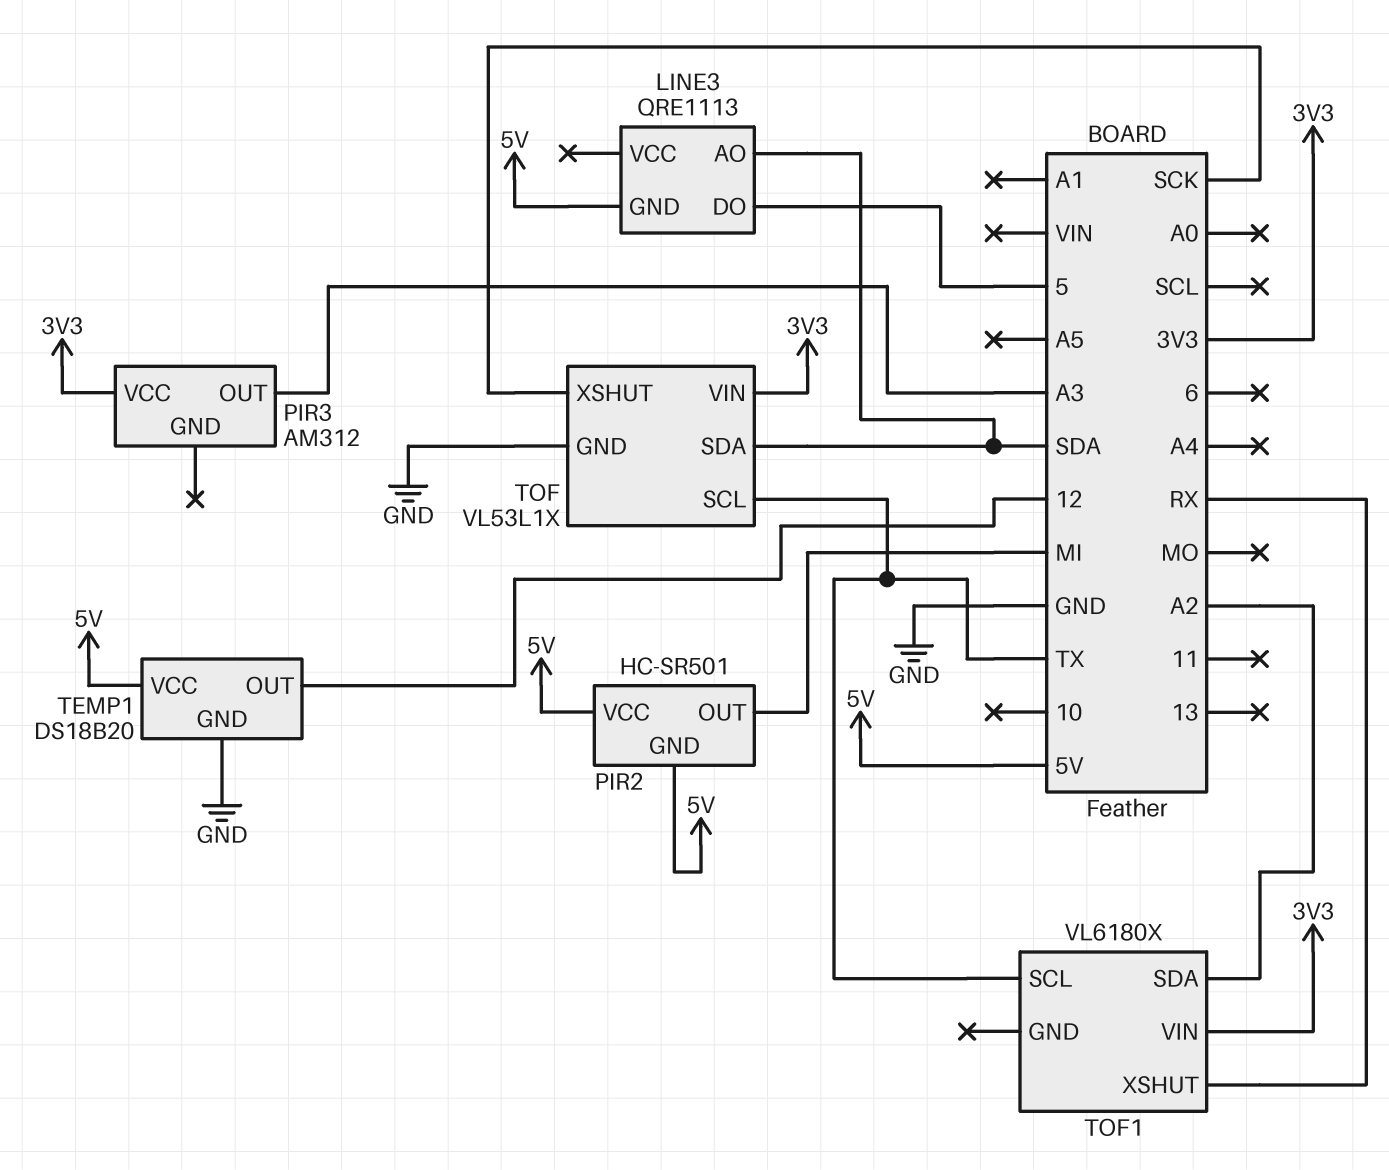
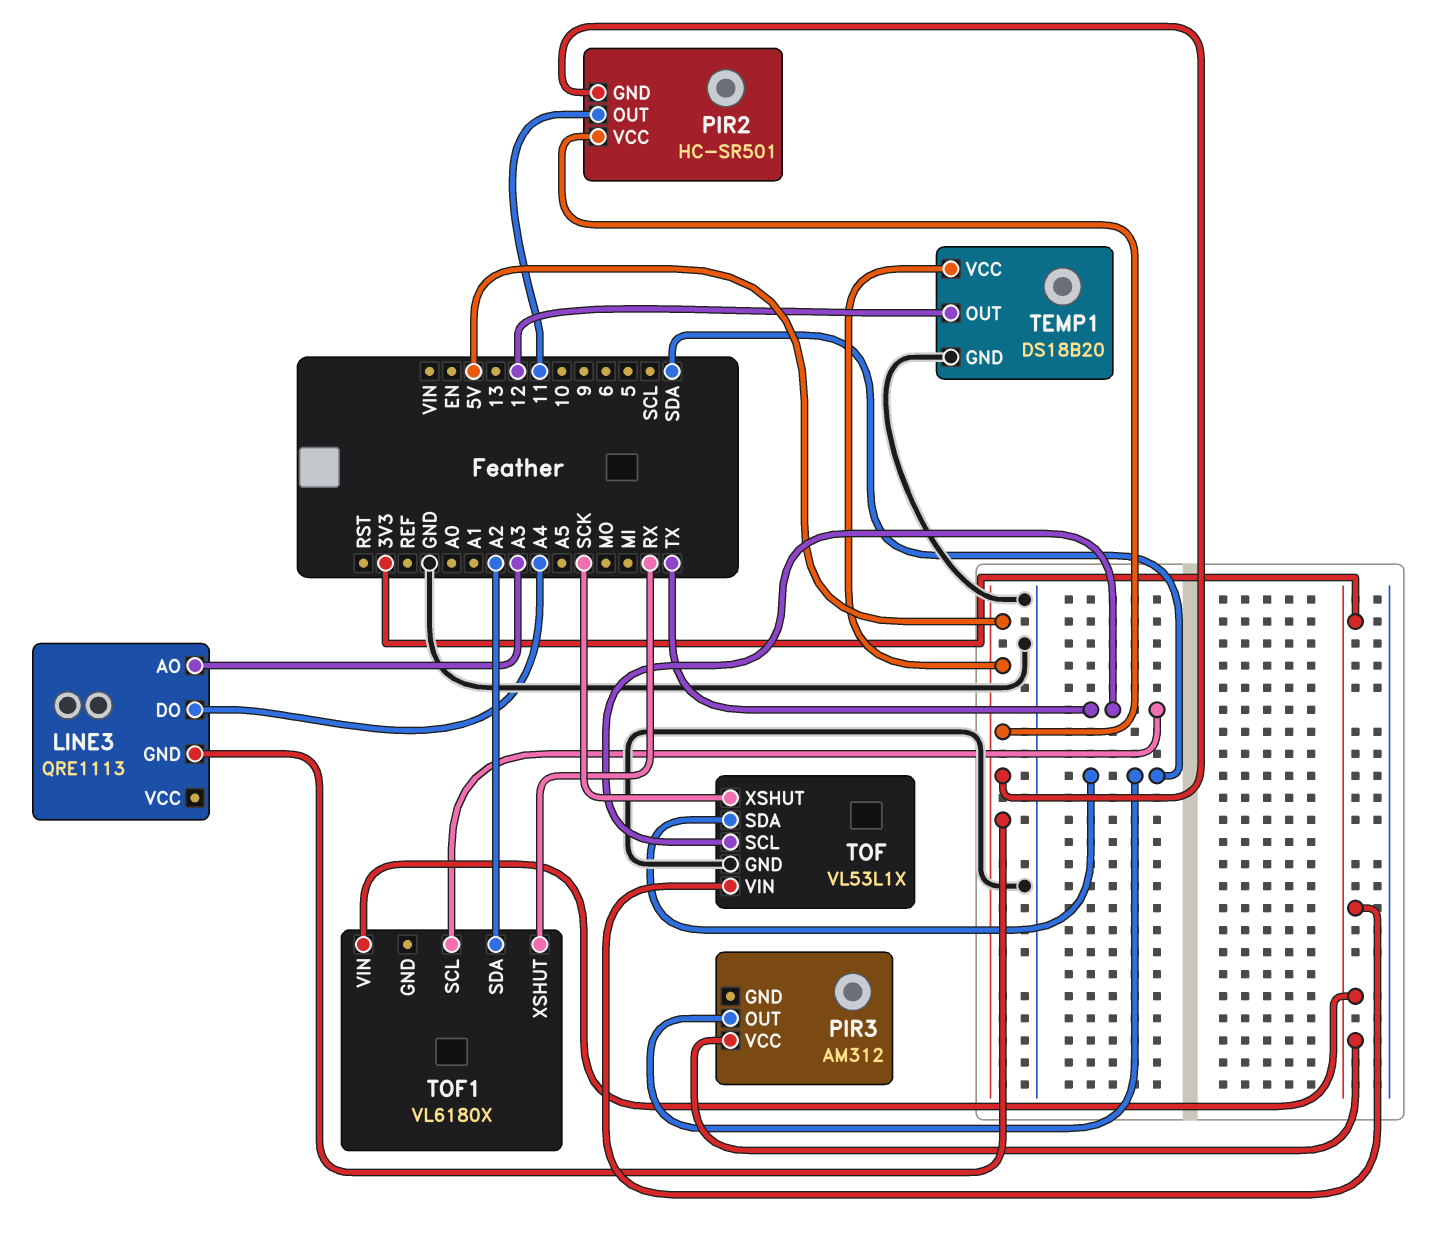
LINE3 pin AO: SDA -> A3
LINE3 pin DO: 5 -> A4
PIR2 pin OUT: MI -> 11
PIR3 pin OUT: A3 -> SDA

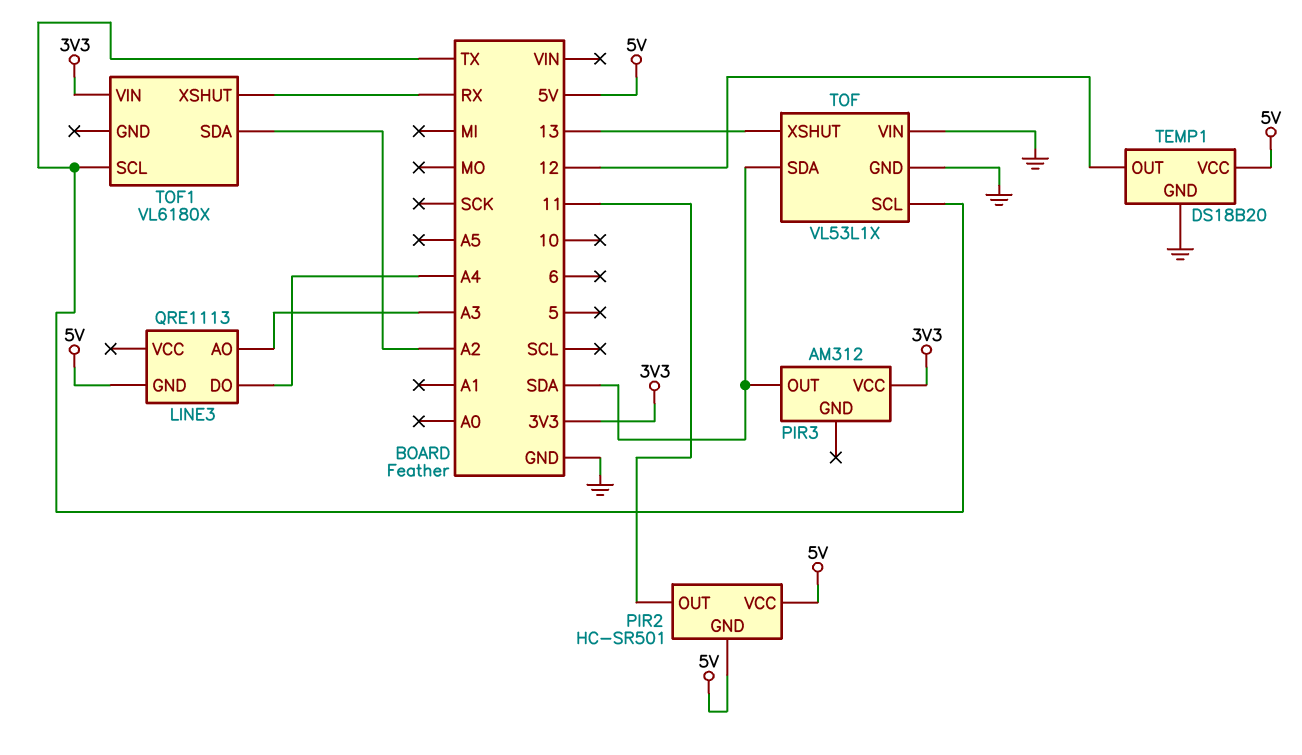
TOF pin VIN: 3V3 -> GND
TOF pin XSHUT: SCK -> 13

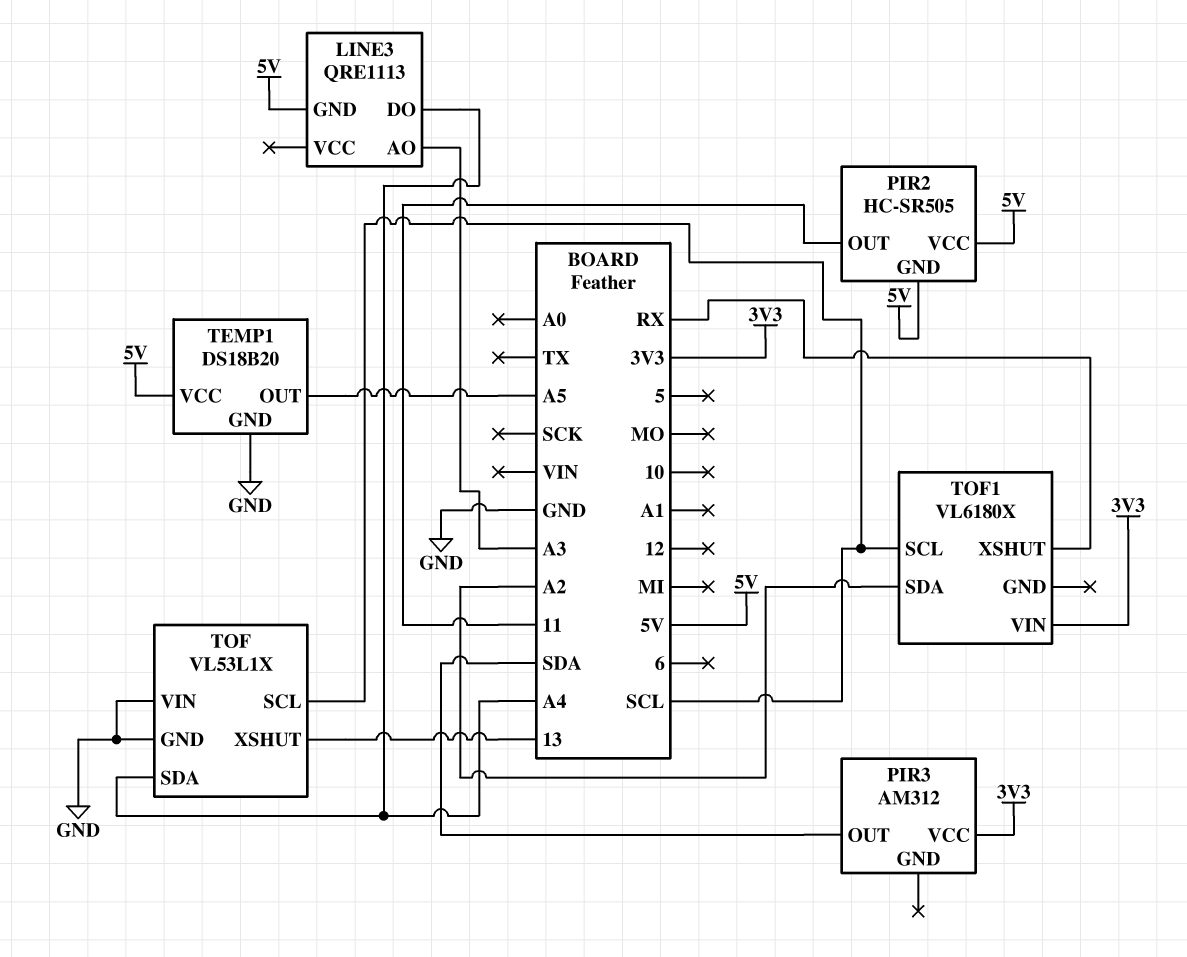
PIR2: HC-SR501 -> HC-SR505
TEMP1 pin OUT: 12 -> A5
TOF pin SCL: TX -> SCL
TOF pin SDA: SDA -> A4
TOF1 pin SCL: TX -> SCL

